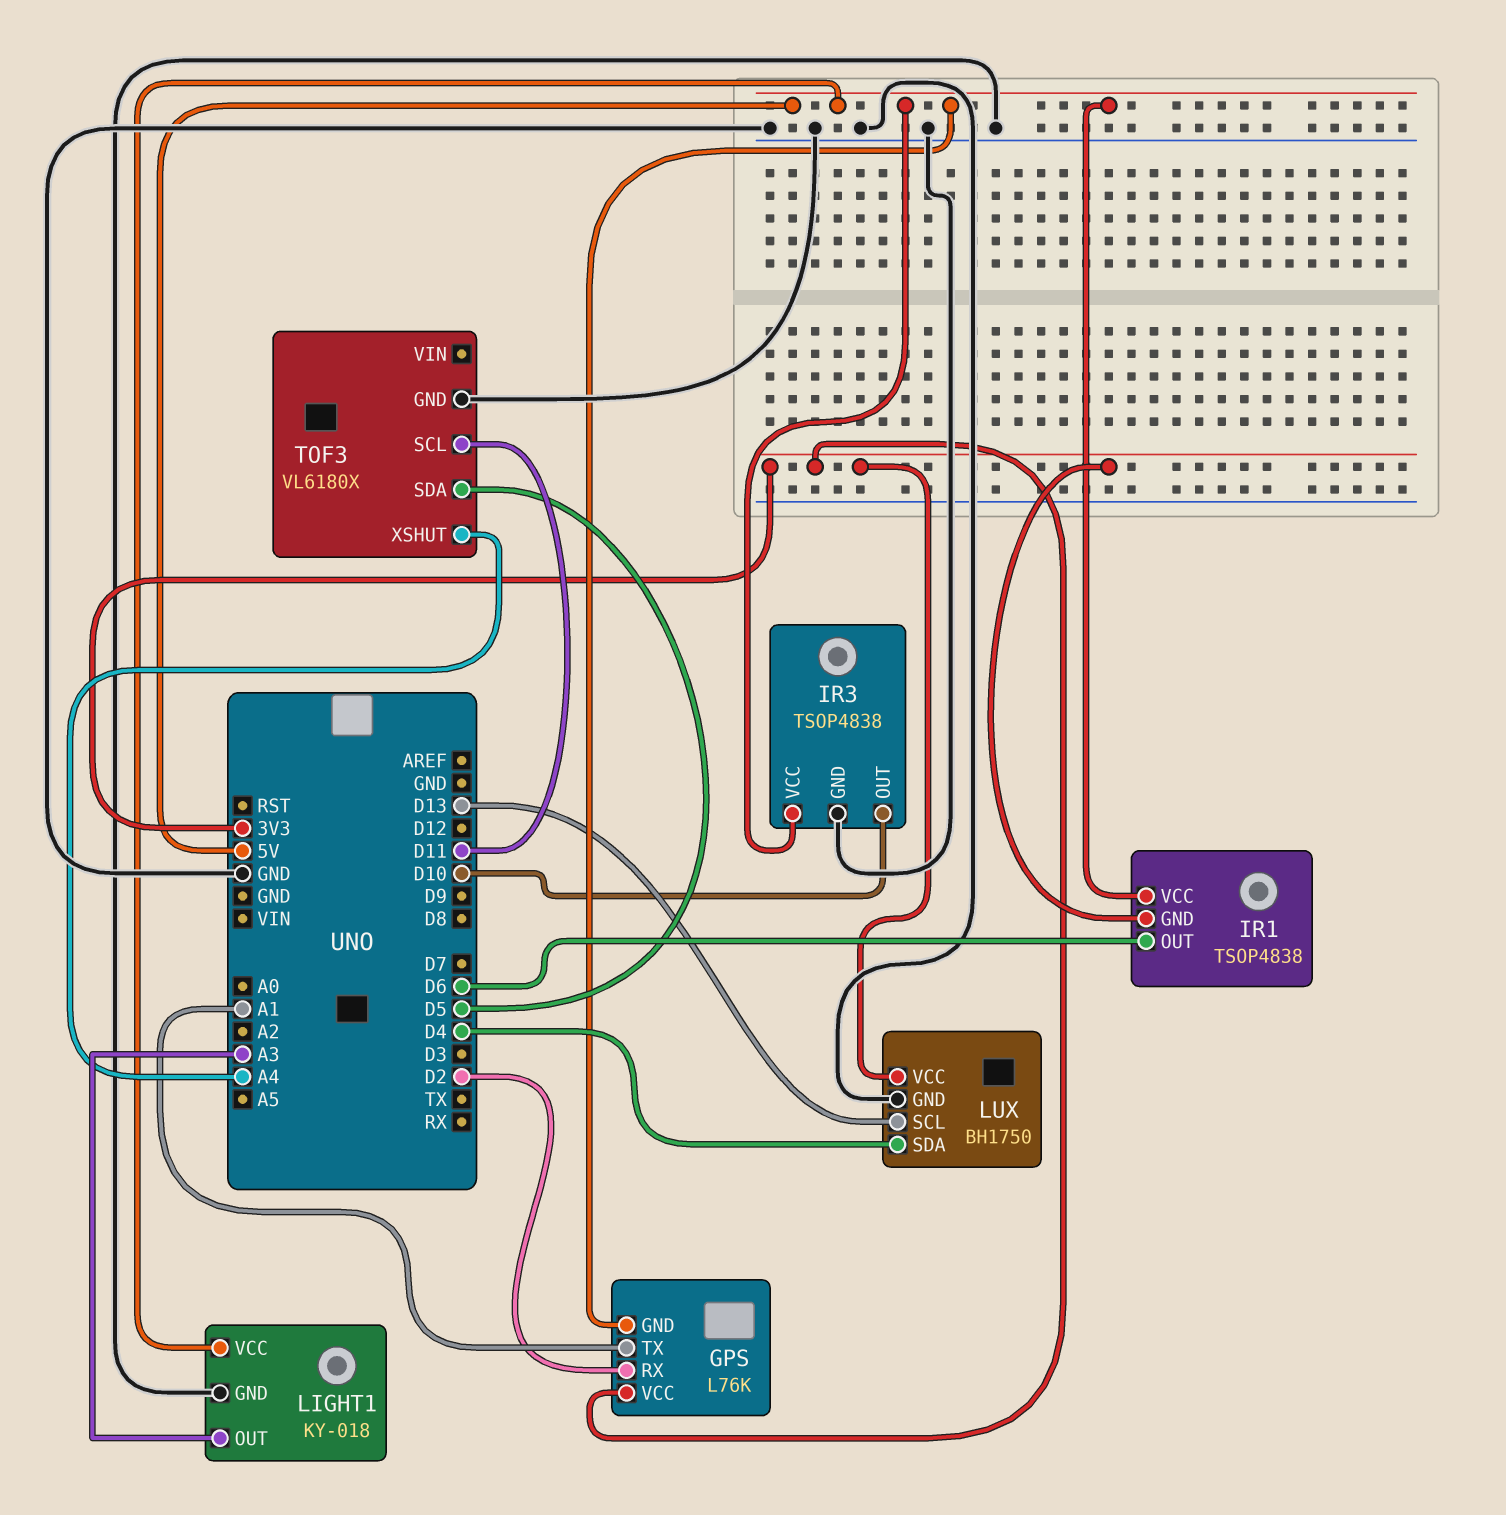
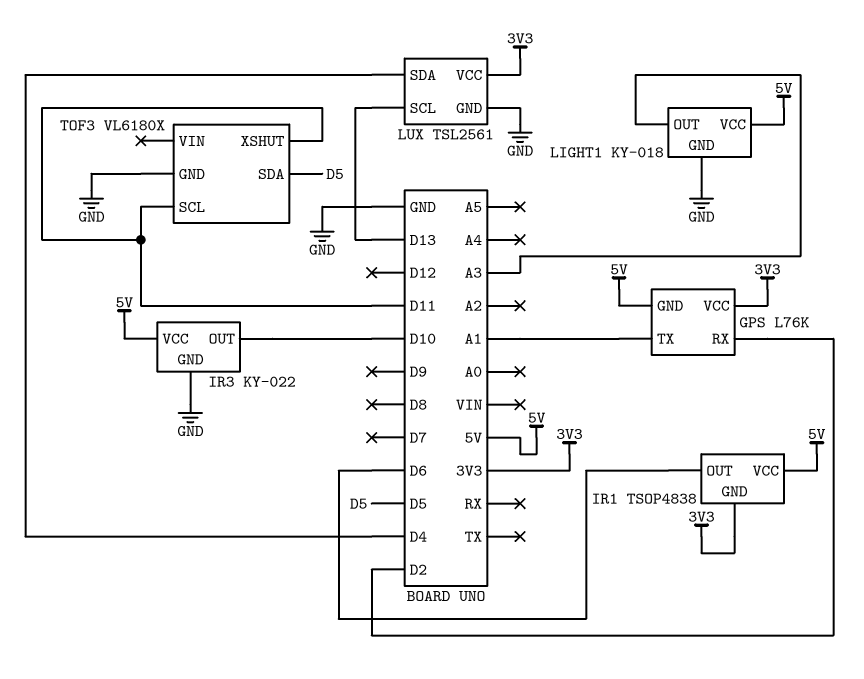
IR3: TSOP4838 -> KY-022
LUX: BH1750 -> TSL2561
TOF3 pin XSHUT: A4 -> D11

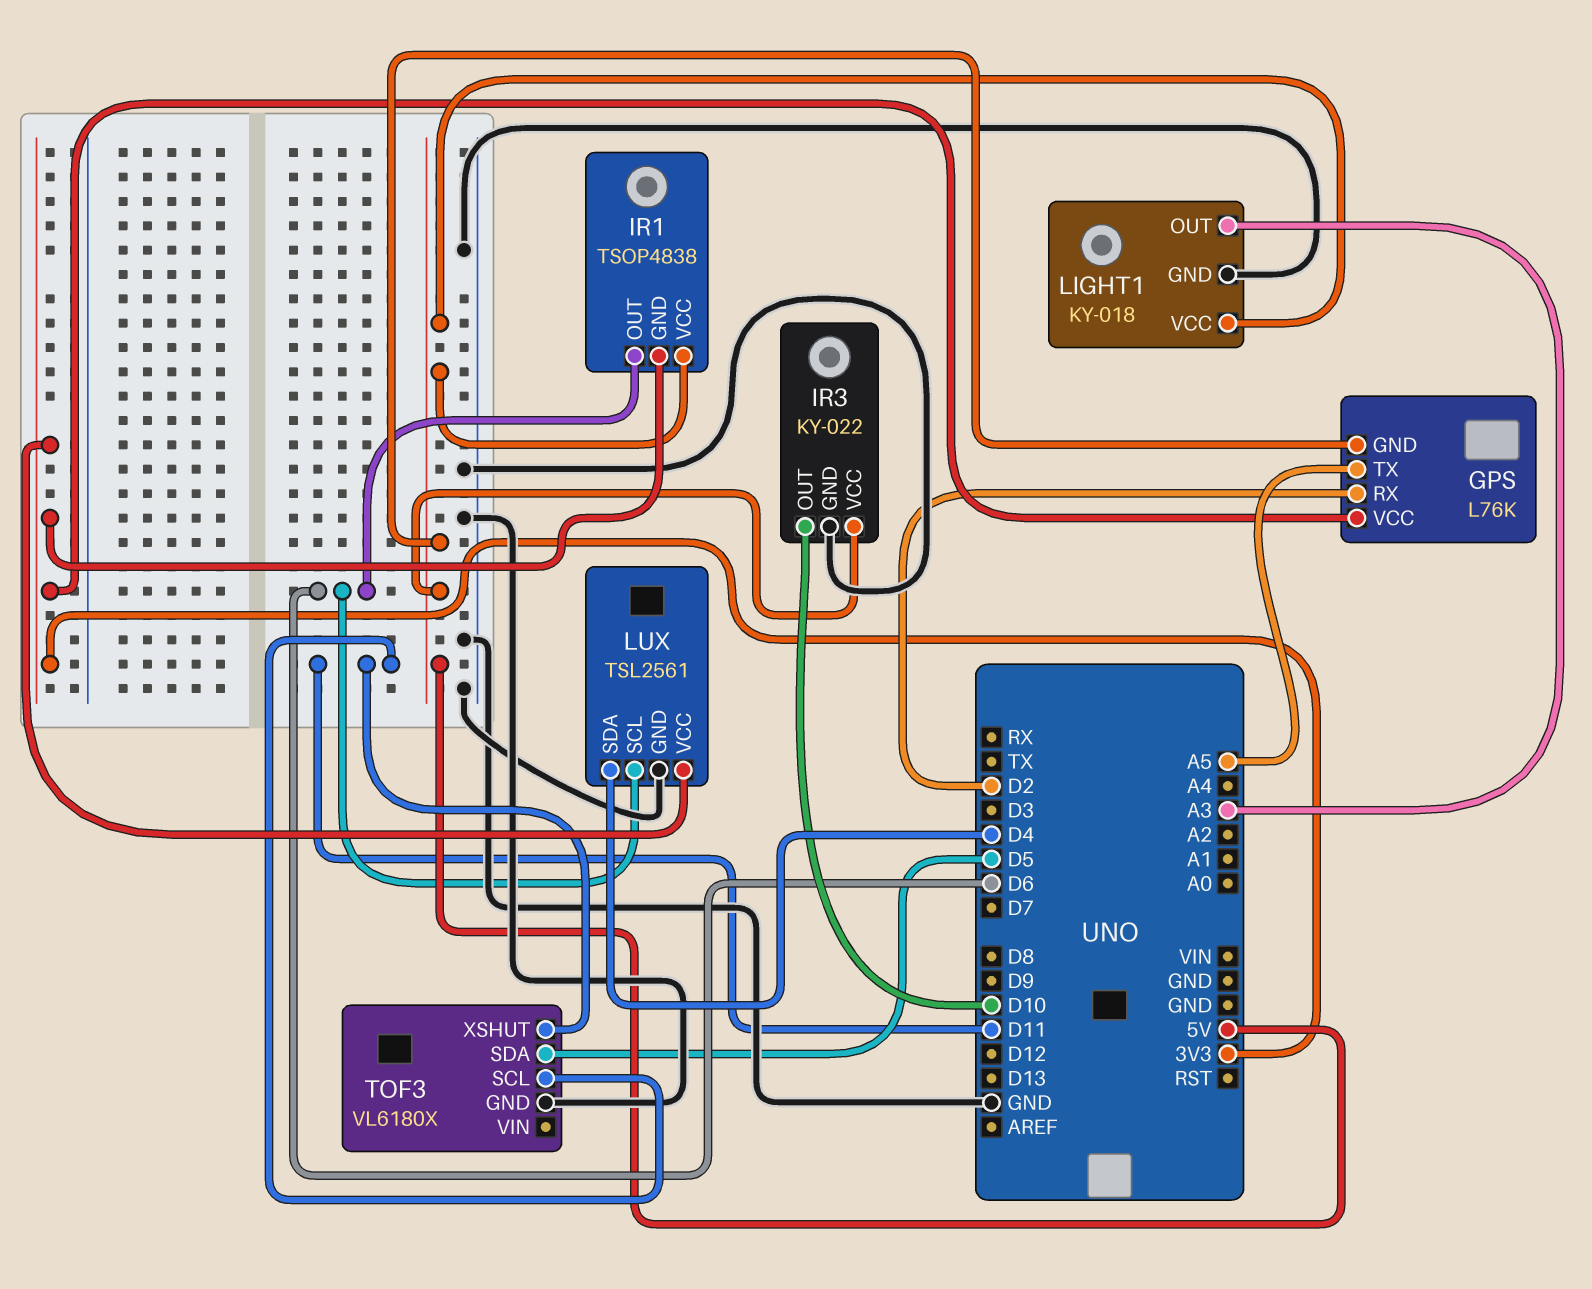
GPS pin TX: A1 -> A5
LUX pin SCL: D13 -> D6

